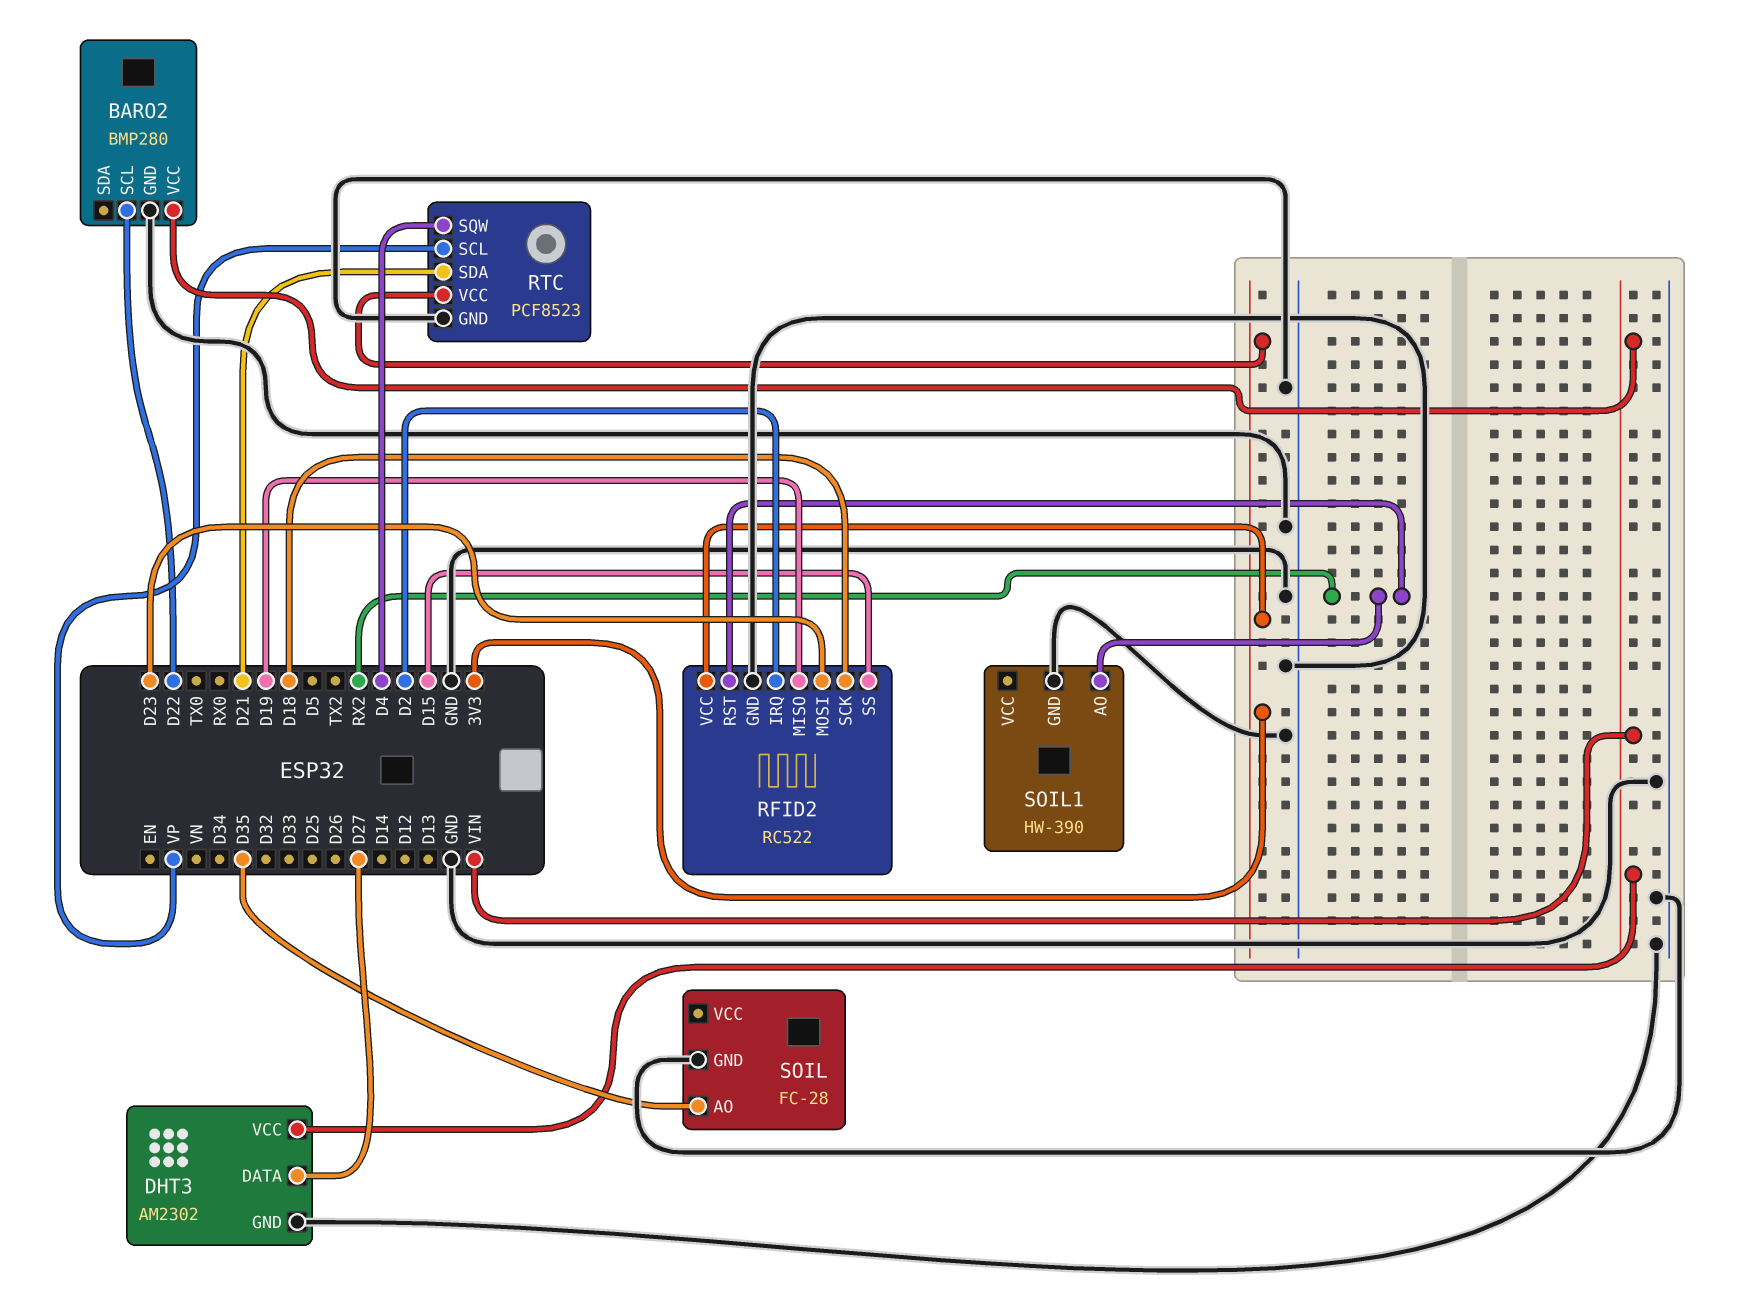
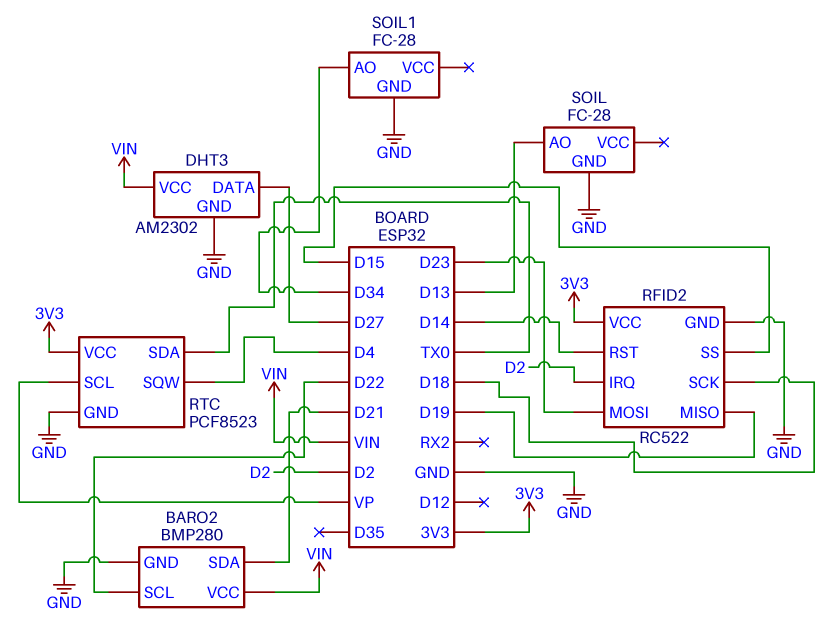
BARO2 pin SDA: none -> D21
RFID2 pin RST: RX2 -> D14
RTC pin SDA: D21 -> TX0
SOIL pin AO: D35 -> D13
SOIL1: HW-390 -> FC-28
SOIL1 pin AO: RX2 -> D34

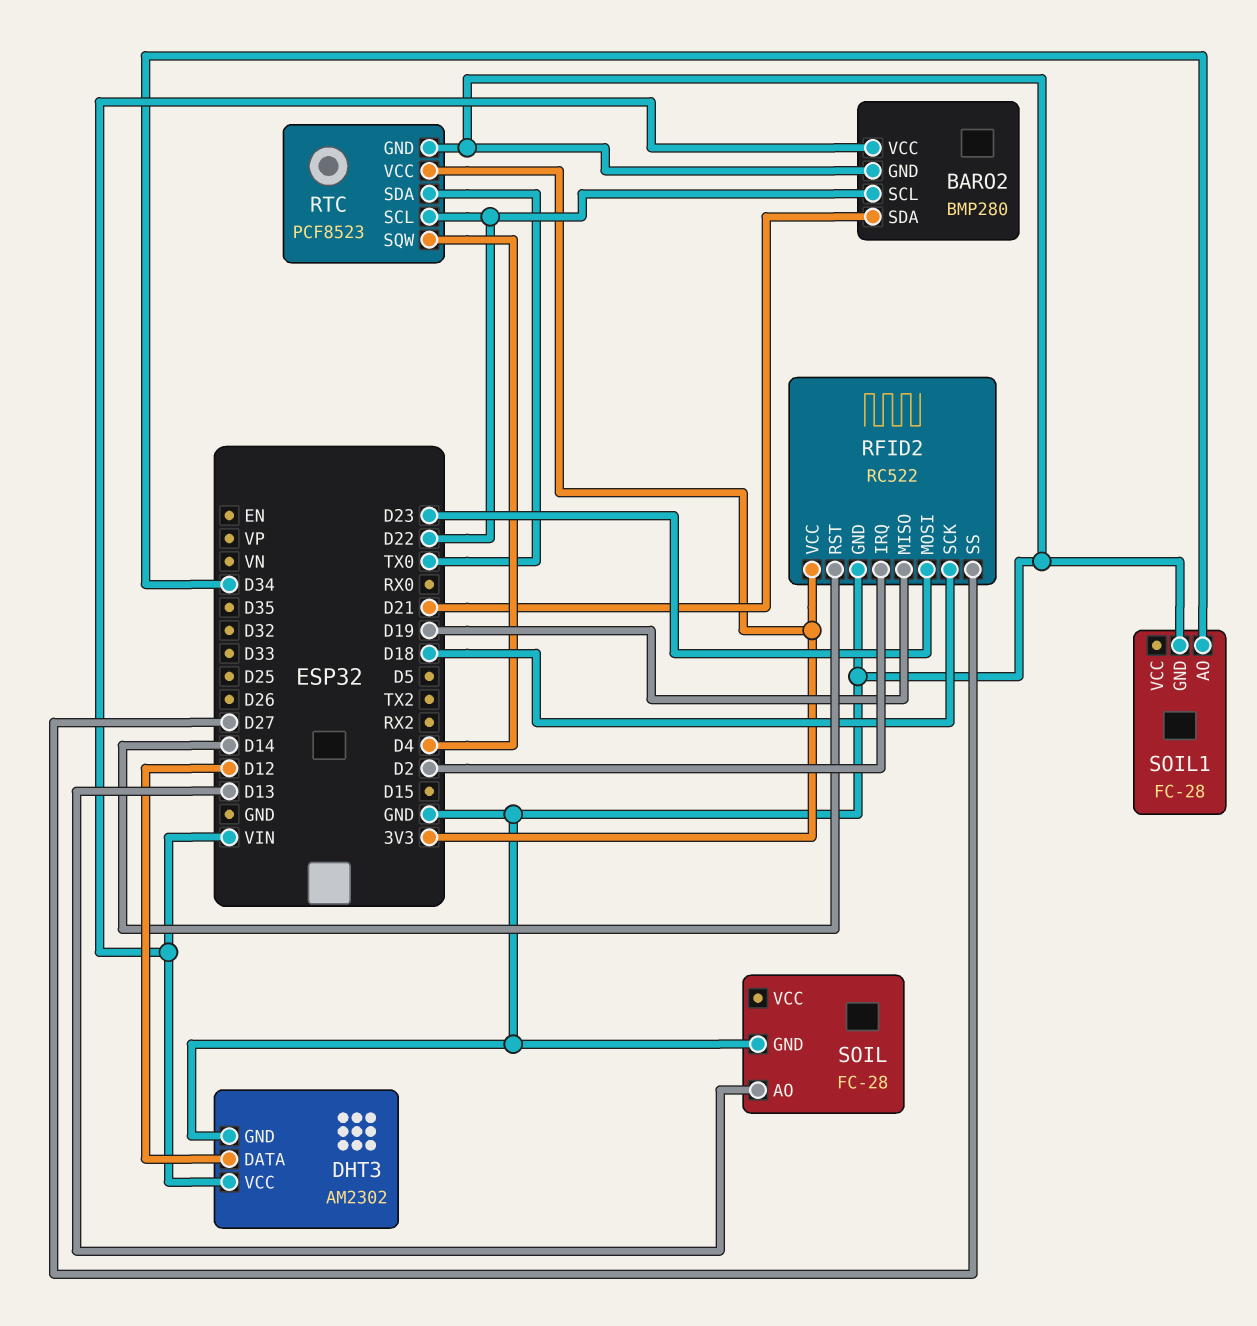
DHT3 pin DATA: D27 -> D12
RFID2 pin SS: D15 -> D27
RTC pin SCL: VP -> D22

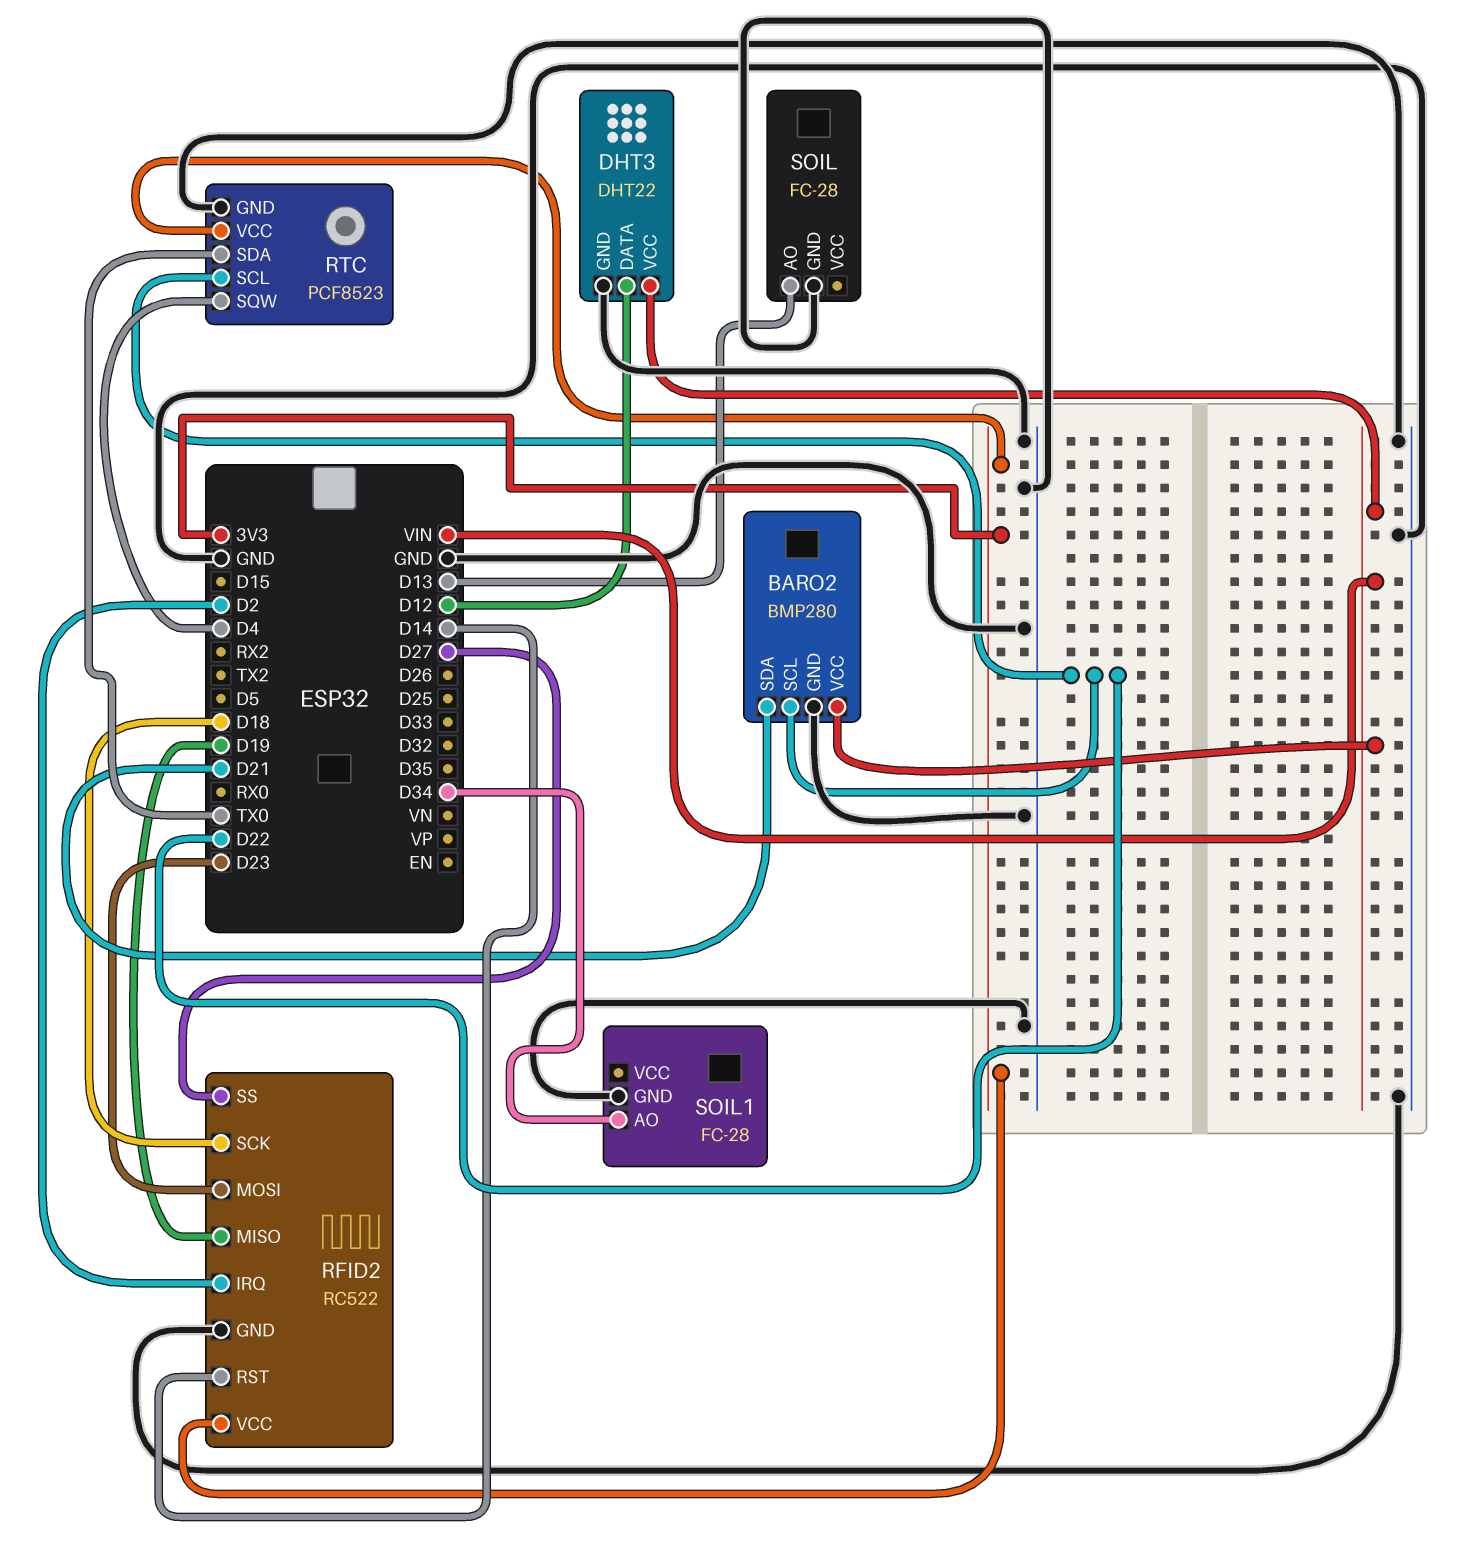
DHT3: AM2302 -> DHT22

